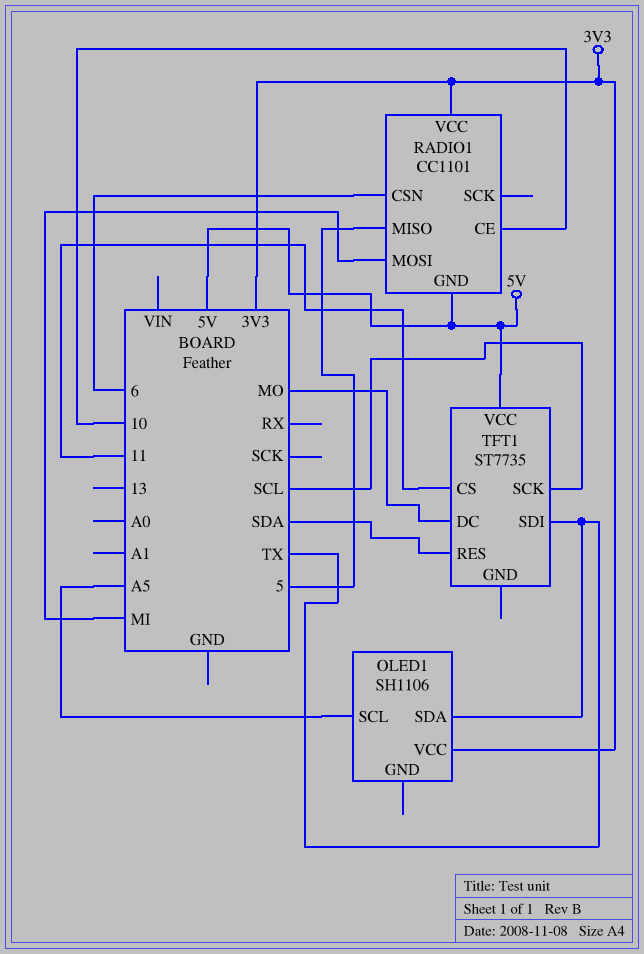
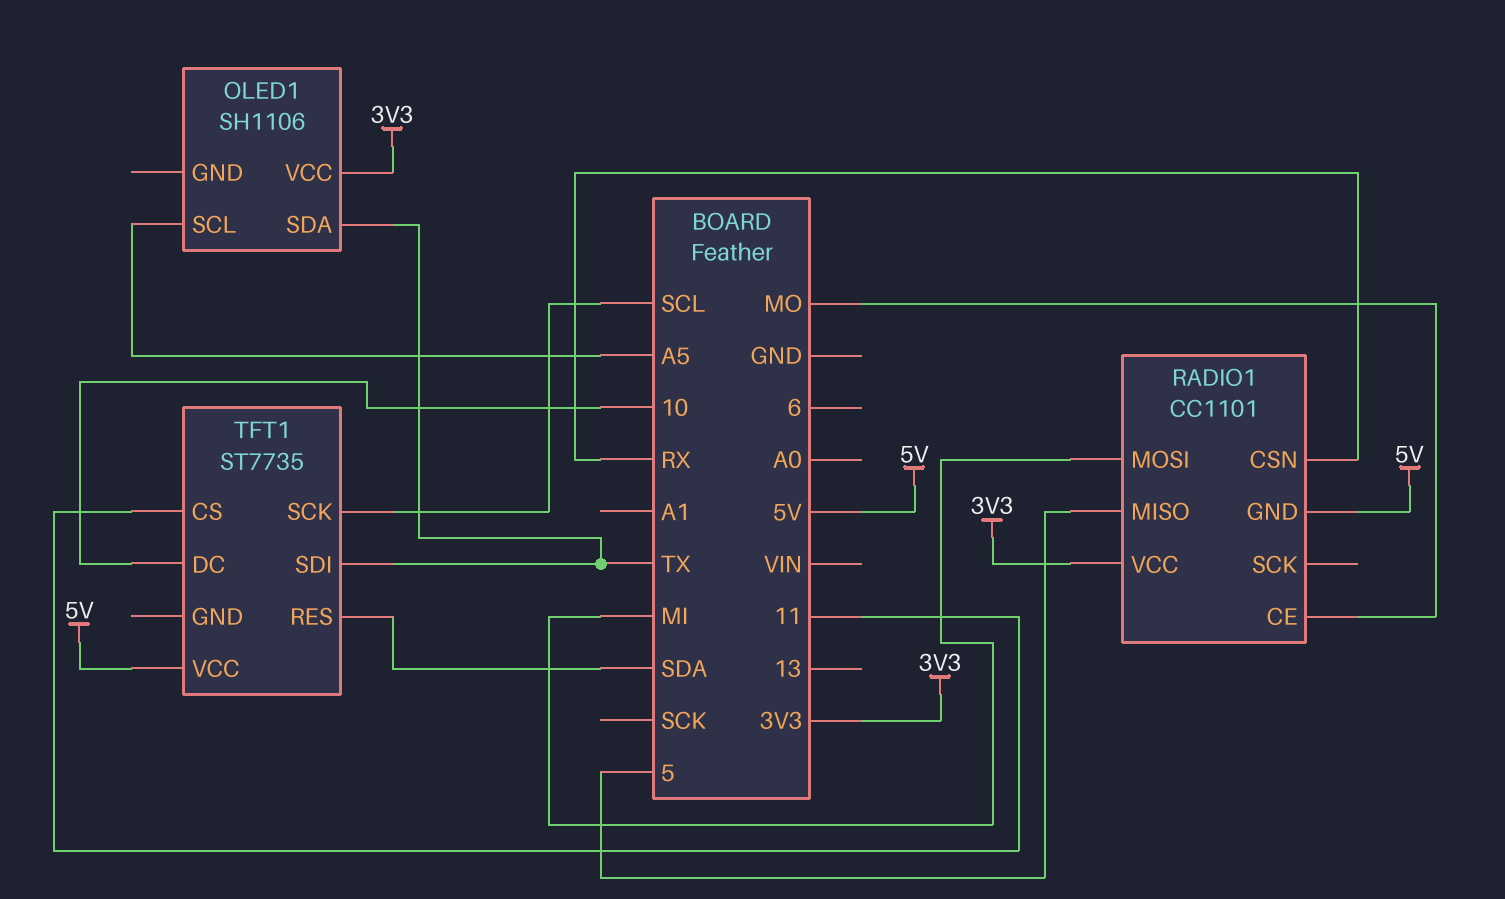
RADIO1 pin CE: 10 -> MO
RADIO1 pin CSN: 6 -> RX
TFT1 pin DC: MO -> 10

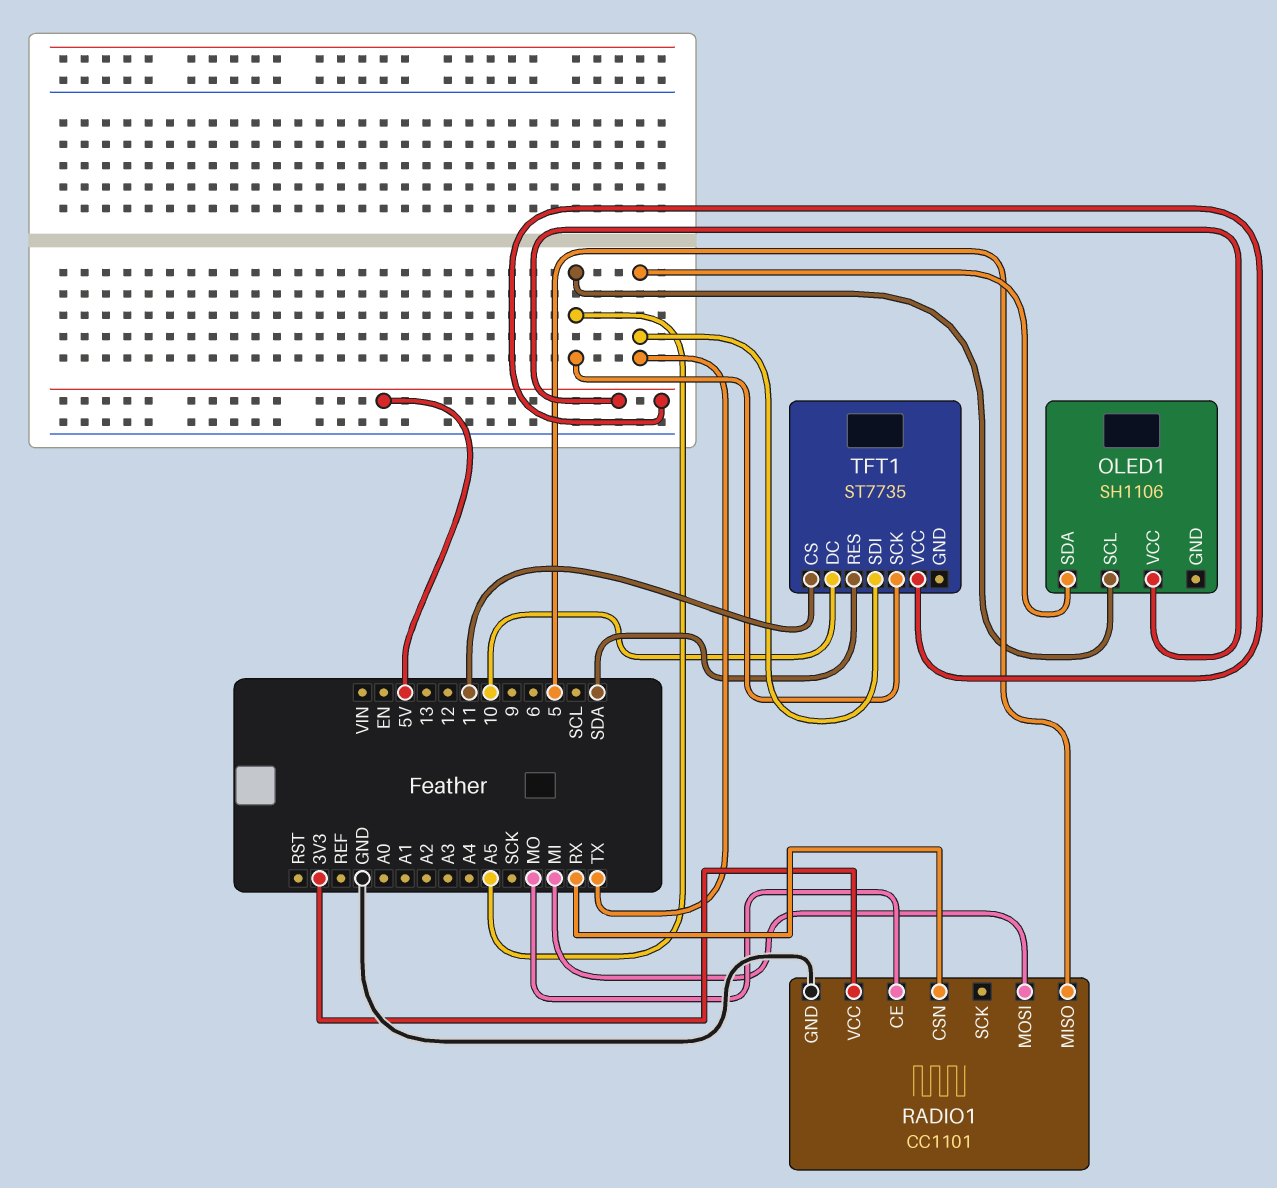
OLED1 pin VCC: 3V3 -> 5V
RADIO1 pin GND: 5V -> GND
TFT1 pin SCK: SCL -> A5

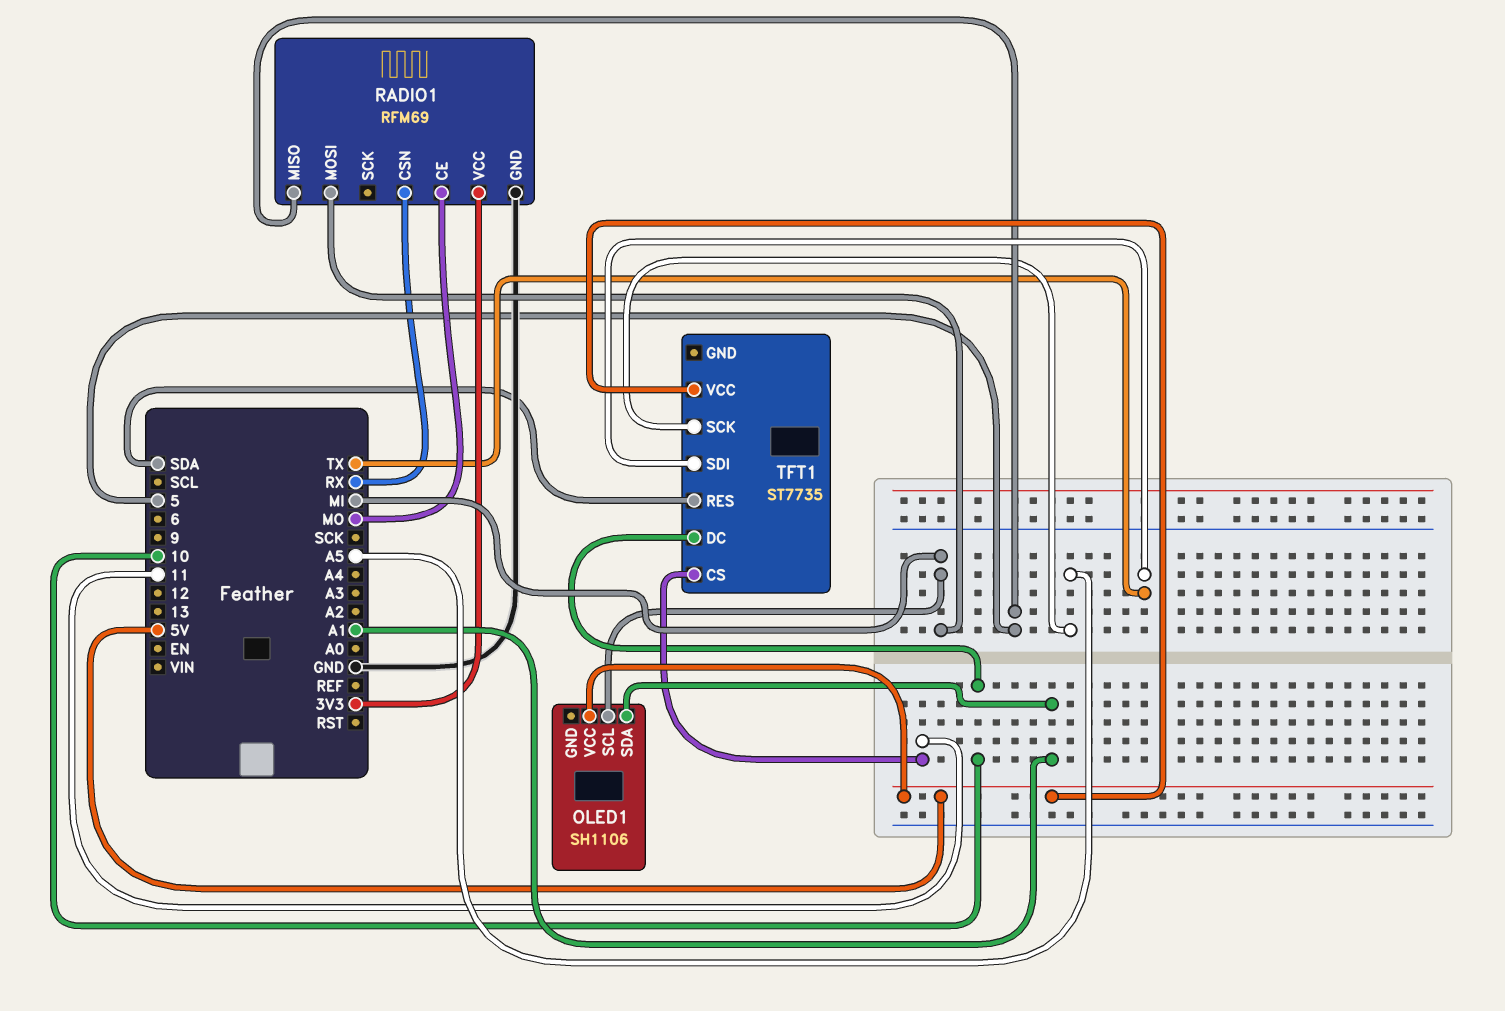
OLED1 pin SCL: A5 -> MI
OLED1 pin SDA: TX -> A1
RADIO1: CC1101 -> RFM69

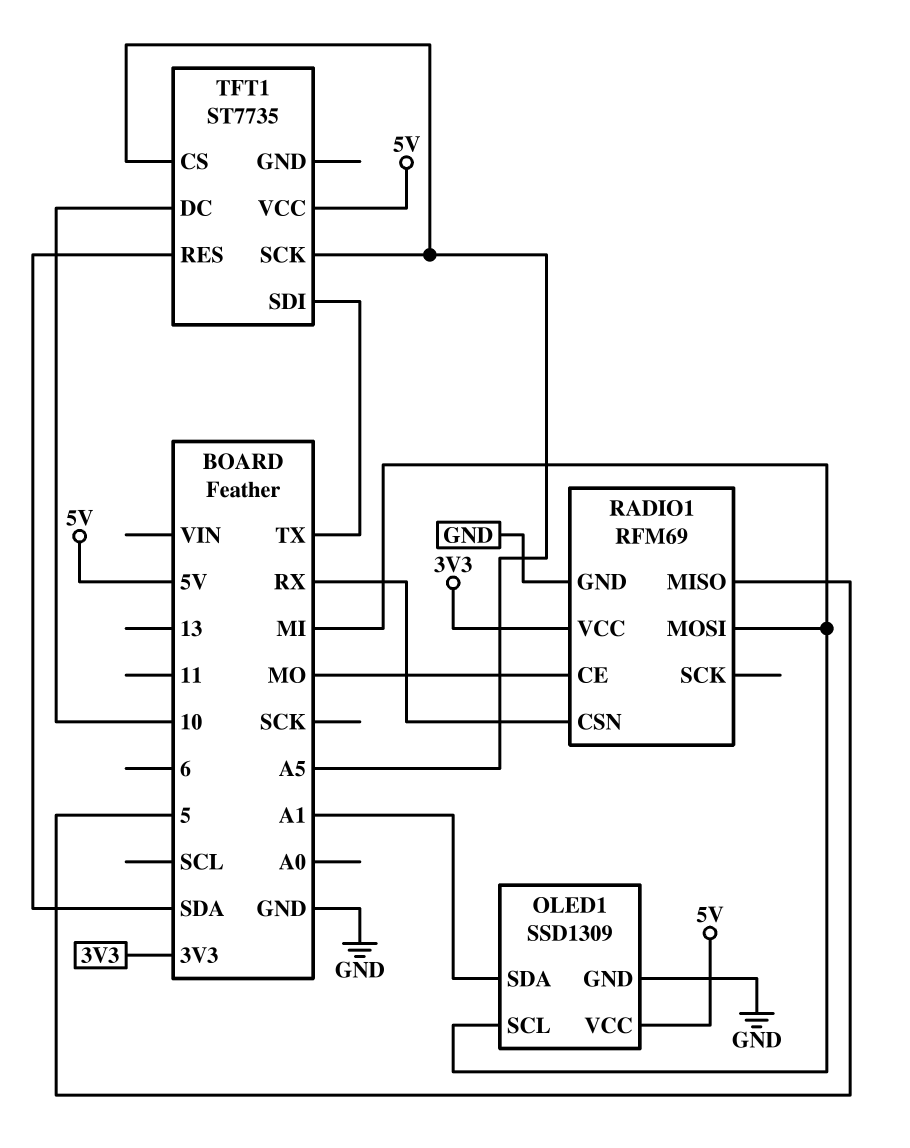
OLED1: SH1106 -> SSD1309
OLED1 pin GND: none -> GND
TFT1 pin CS: 11 -> A5

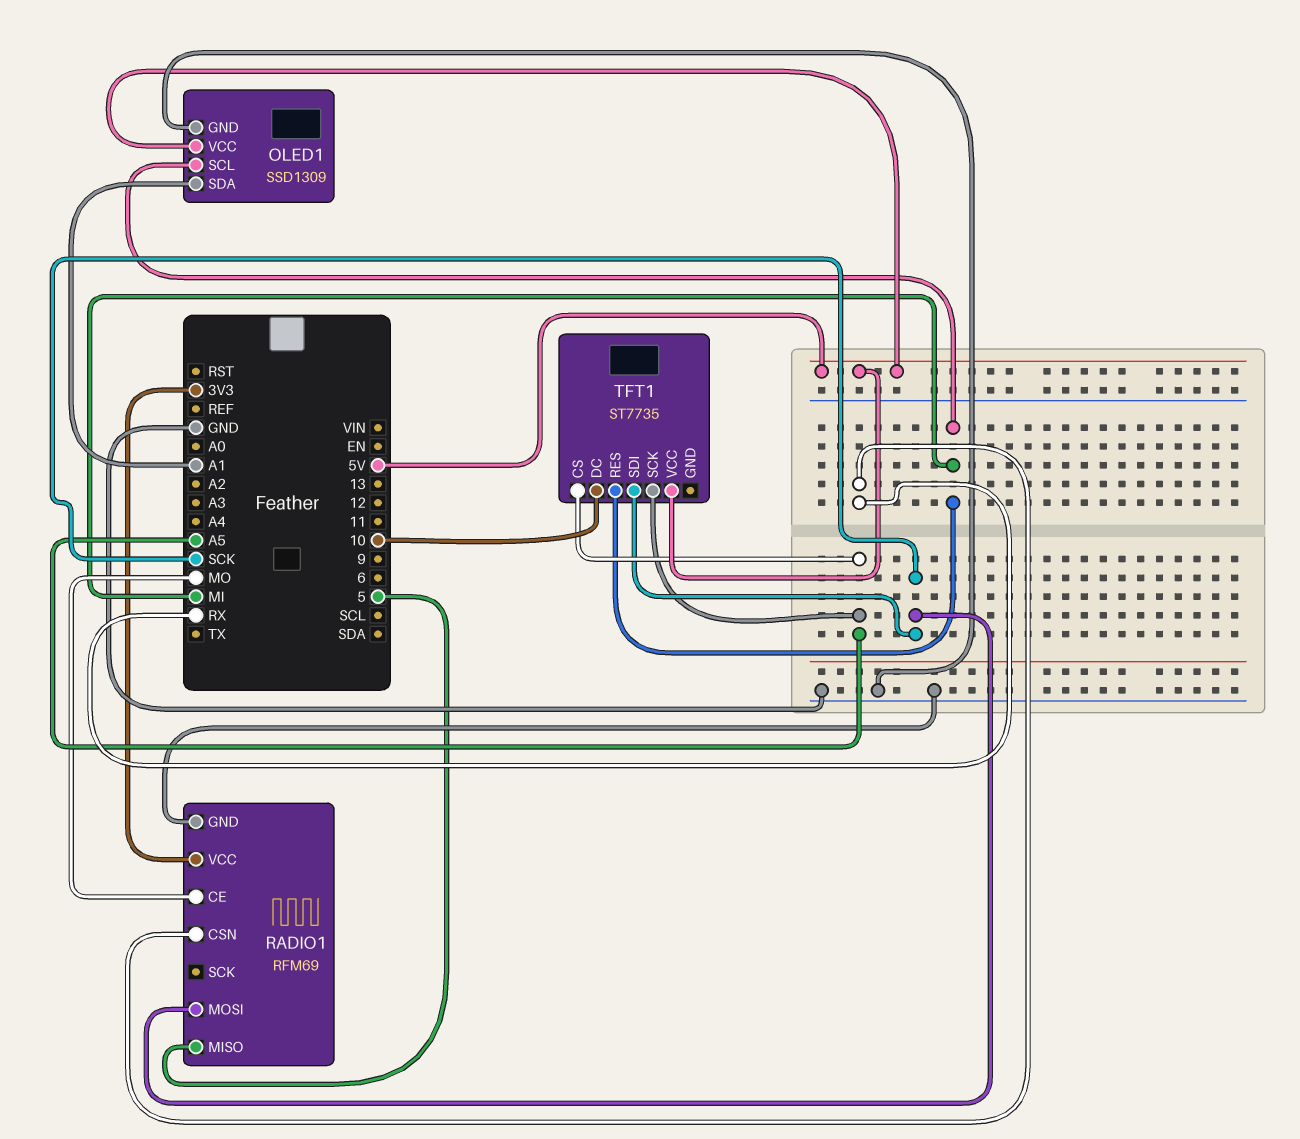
RADIO1 pin MOSI: MI -> SCK
TFT1 pin RES: SDA -> MI
TFT1 pin SDI: TX -> SCK

